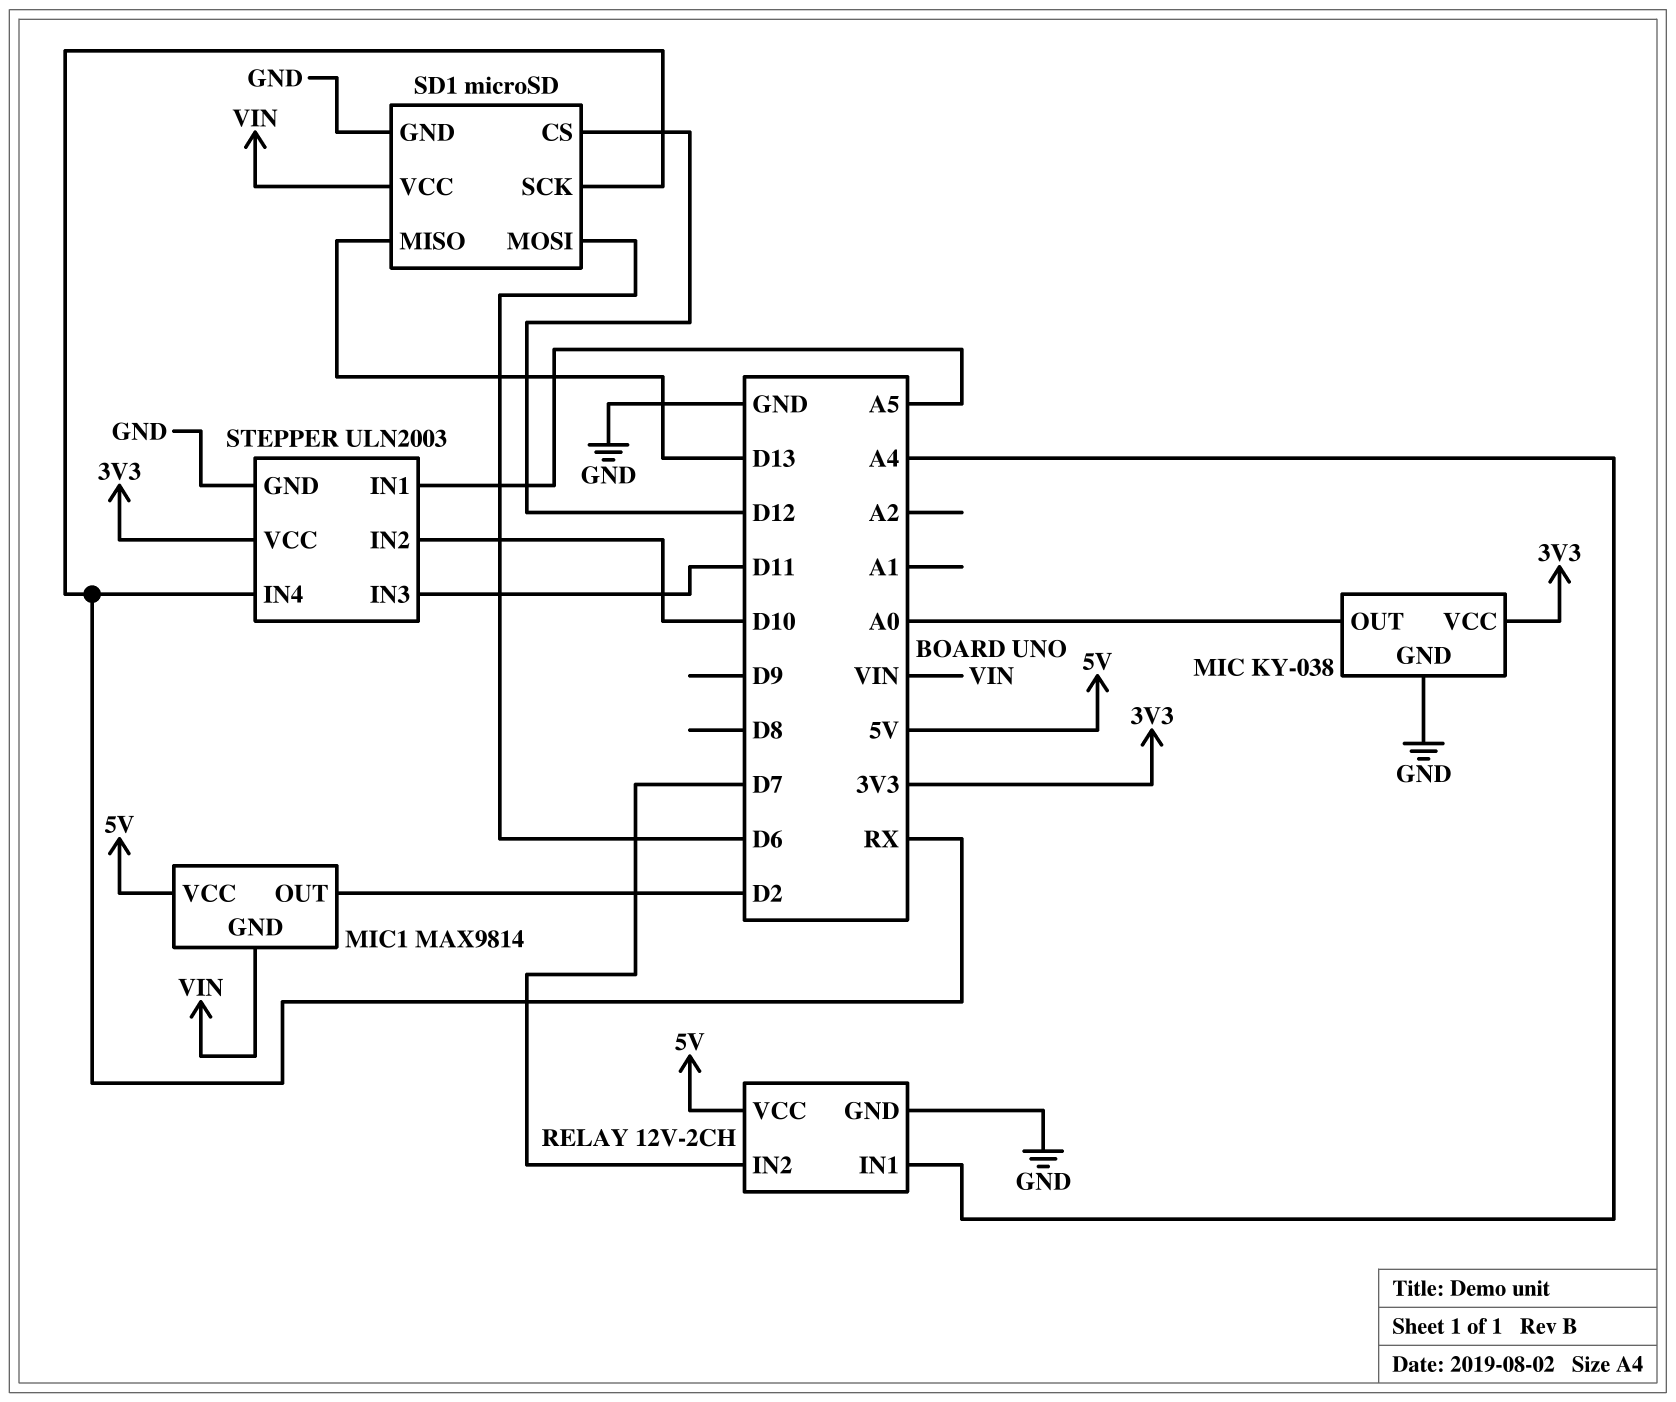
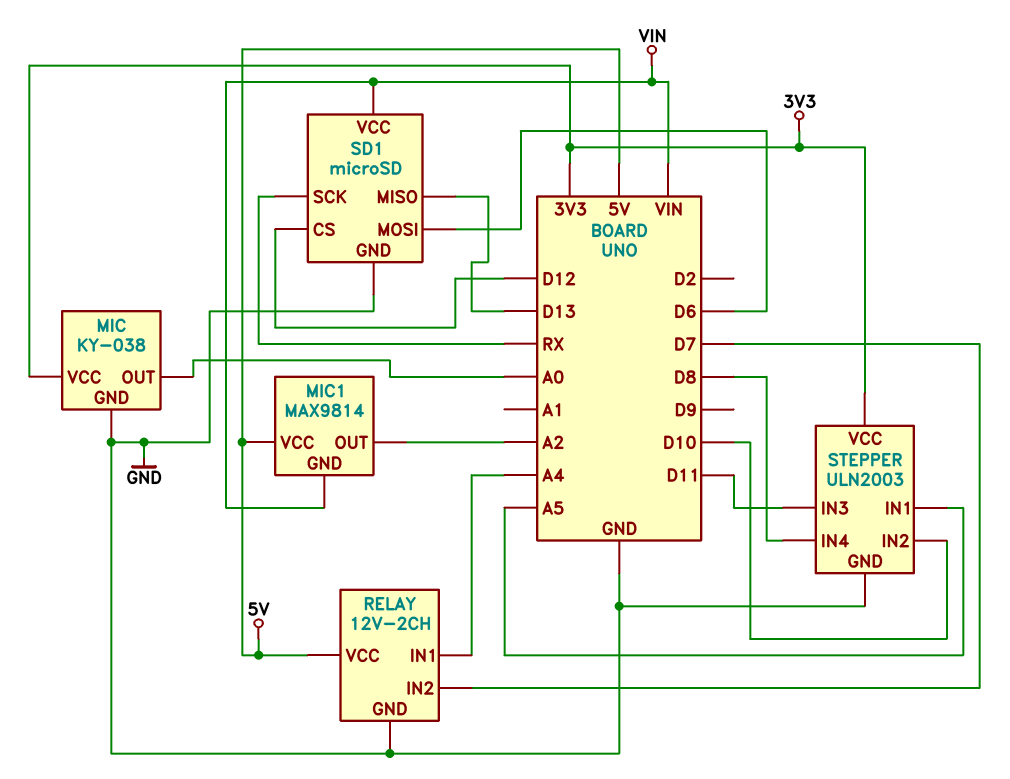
MIC1 pin OUT: D2 -> A2
STEPPER pin IN4: RX -> D8

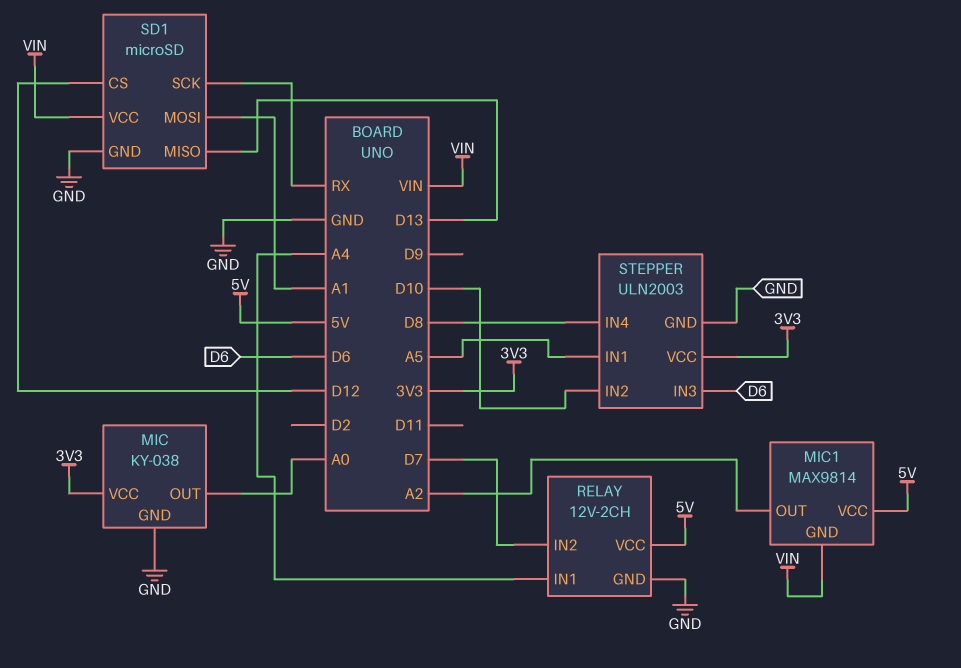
SD1 pin MOSI: D6 -> A1
STEPPER pin IN3: D11 -> D6

